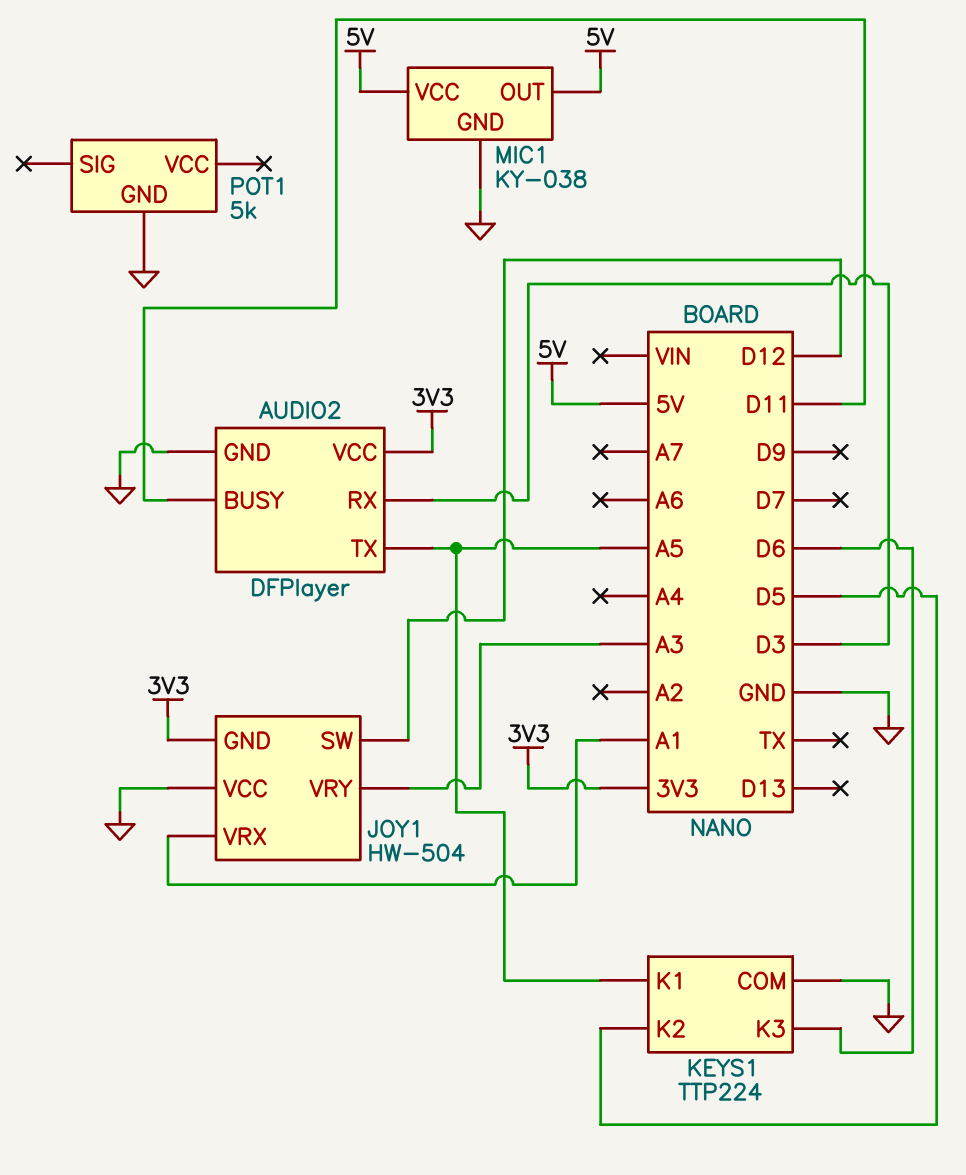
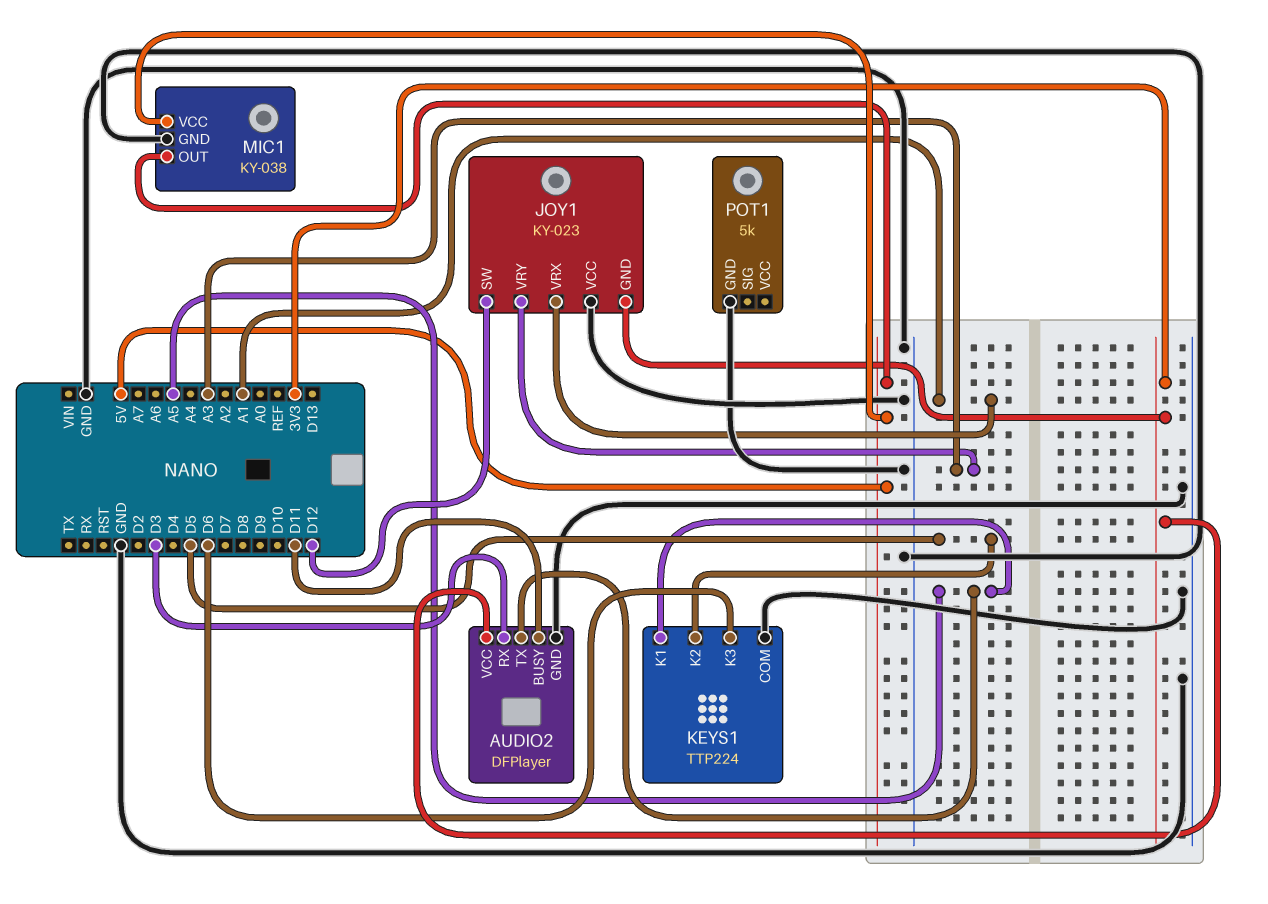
JOY1: HW-504 -> KY-023

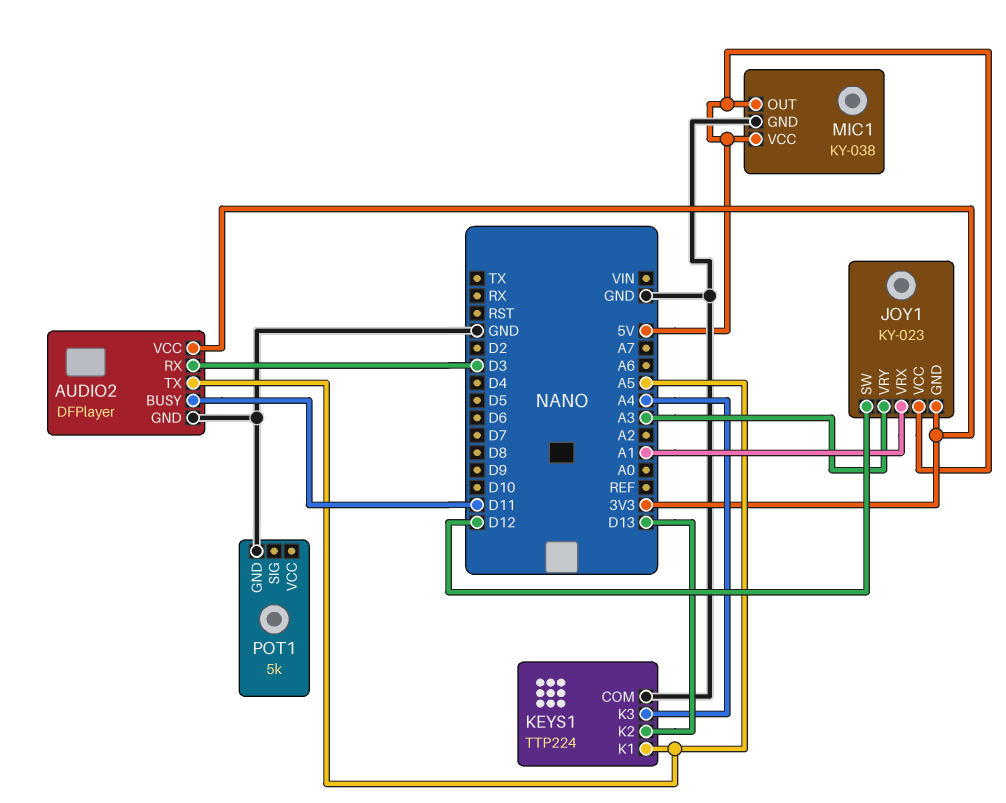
JOY1 pin VCC: GND -> 5V
KEYS1 pin K2: D5 -> D13
KEYS1 pin K3: D6 -> A4

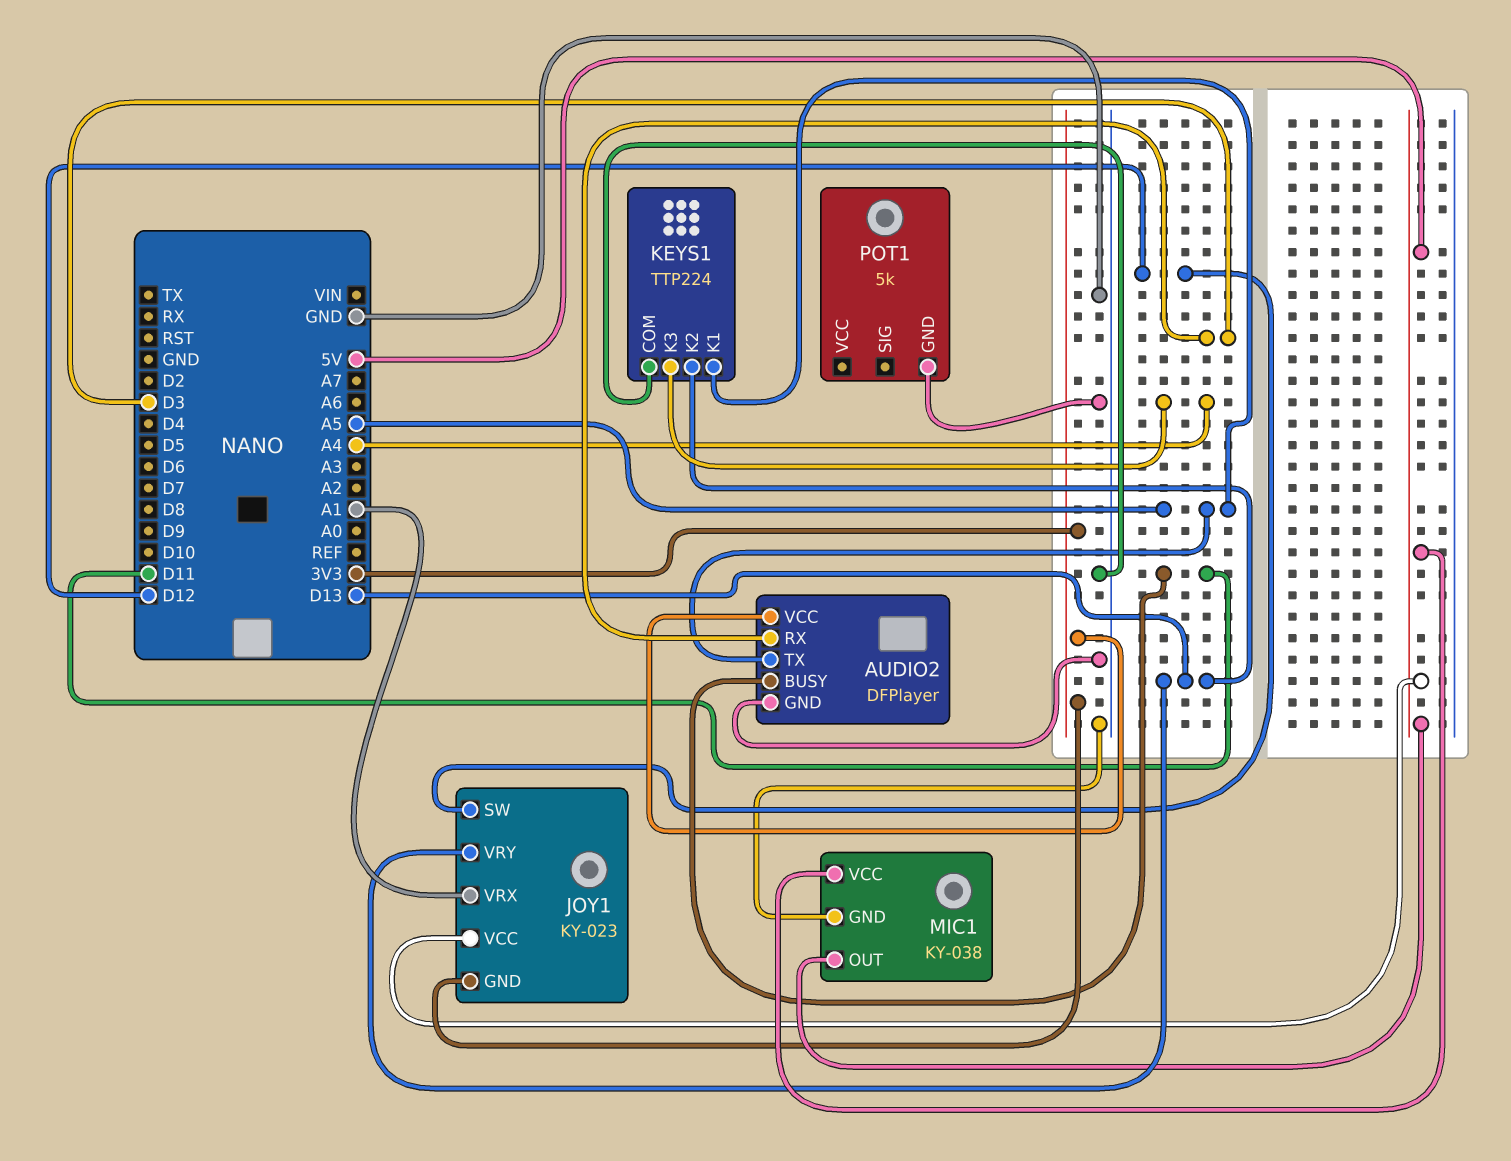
JOY1 pin VRY: A3 -> D13

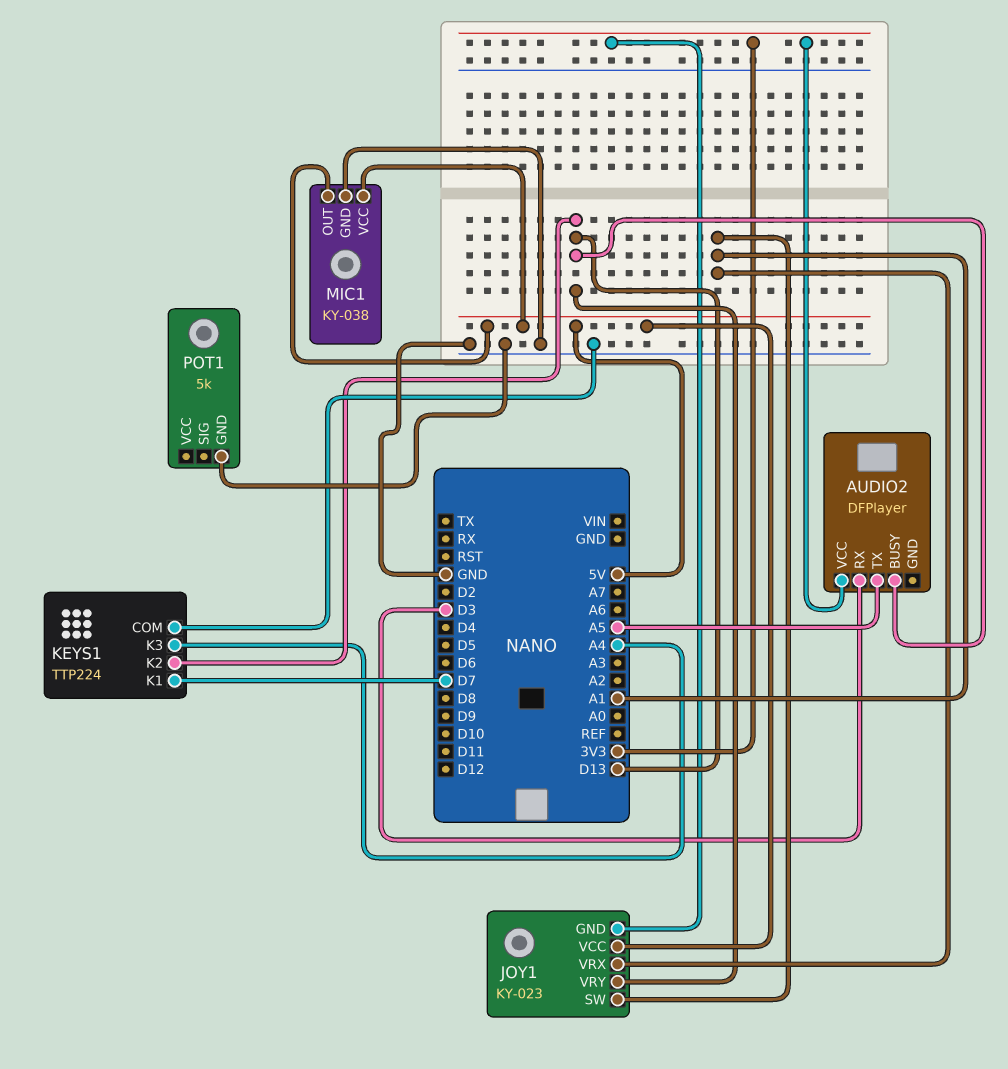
AUDIO2 pin BUSY: D11 -> D13
AUDIO2 pin GND: GND -> none
JOY1 pin SW: D12 -> A1
KEYS1 pin K1: A5 -> D7

